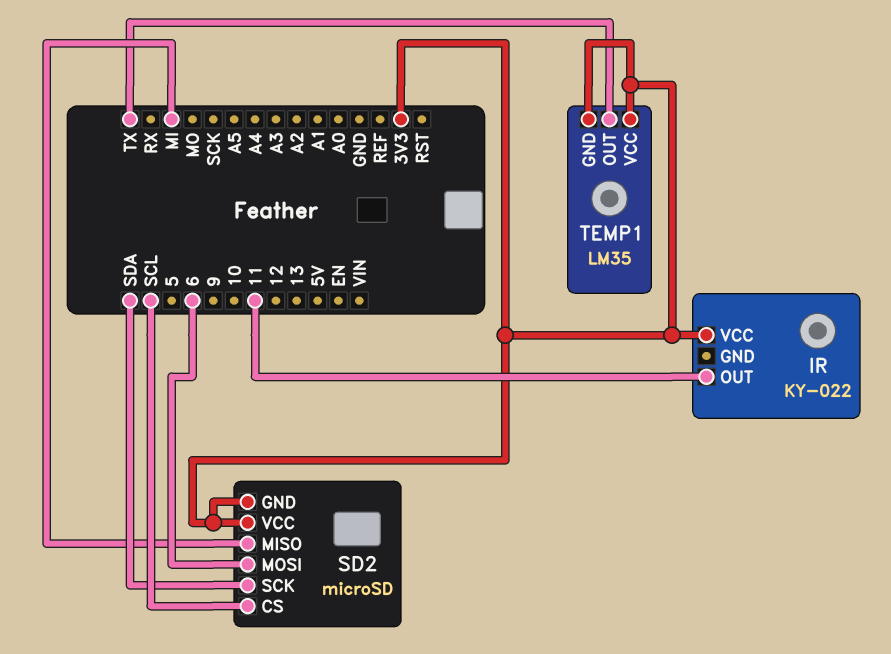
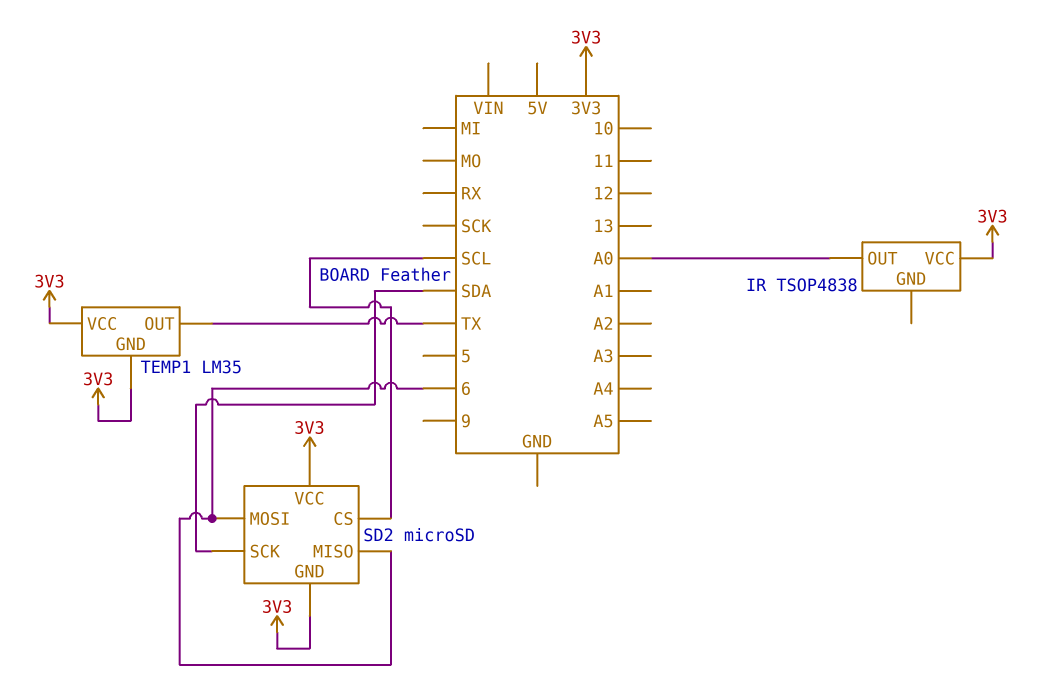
IR: KY-022 -> TSOP4838
IR pin OUT: 11 -> A0
SD2 pin MISO: MI -> 6

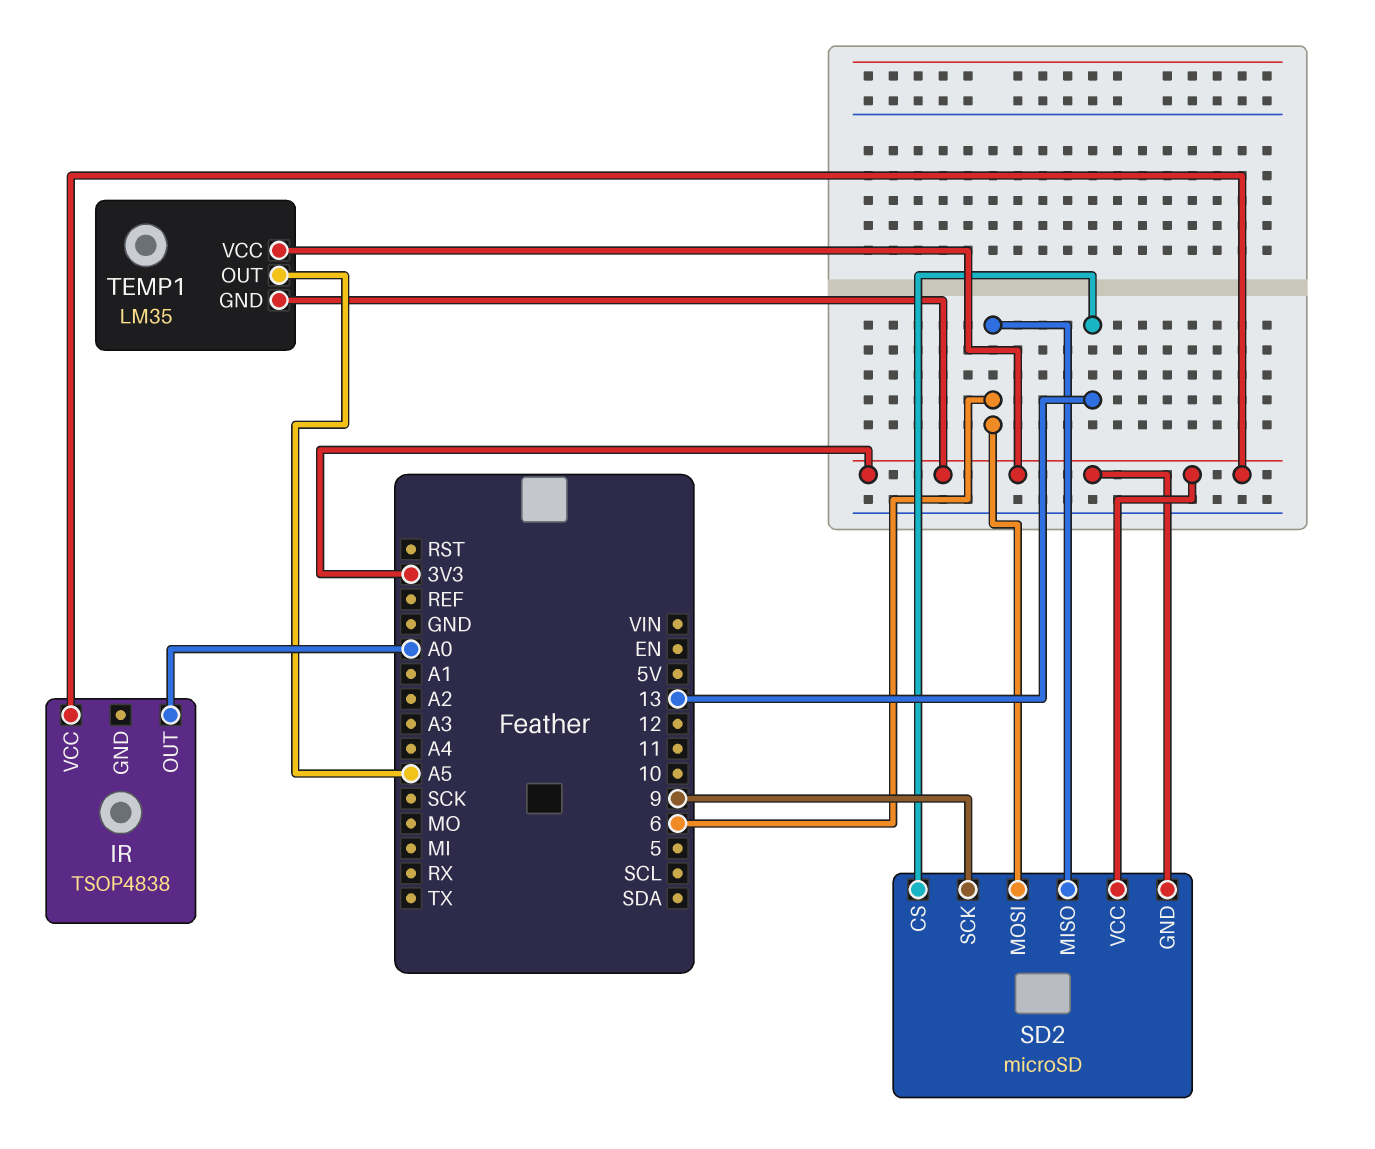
SD2 pin CS: SCL -> 13
SD2 pin SCK: SDA -> 9
TEMP1 pin OUT: TX -> A5

